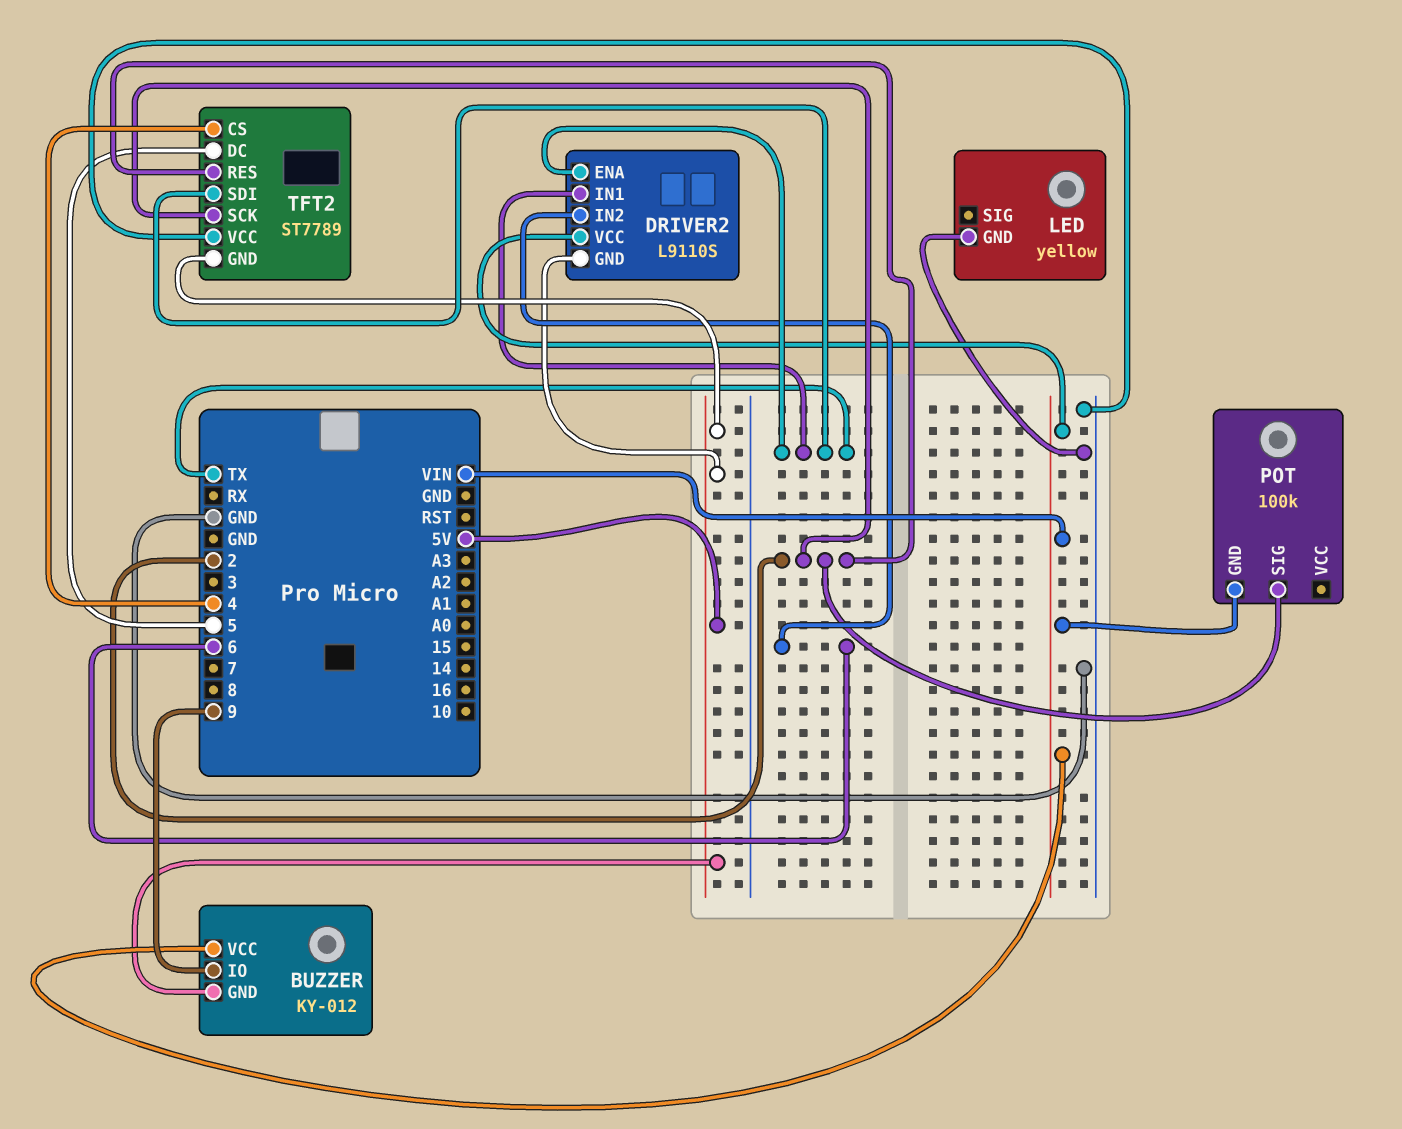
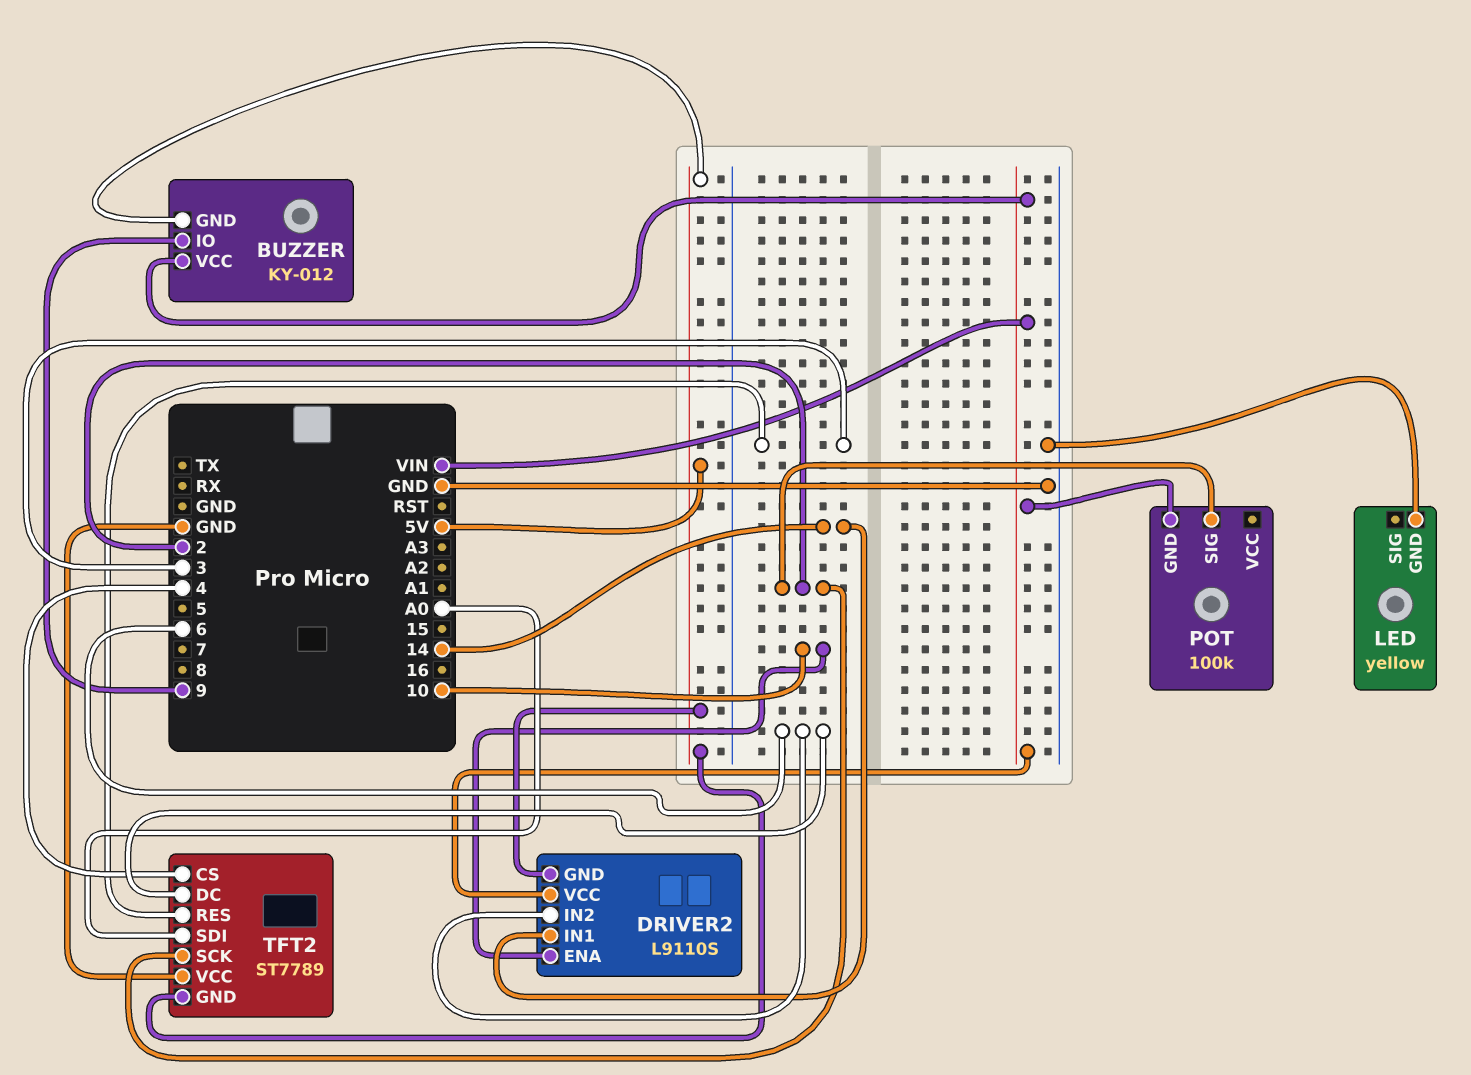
DRIVER2 pin ENA: TX -> 10
DRIVER2 pin IN1: TX -> 14
TFT2 pin DC: 5 -> 6
TFT2 pin RES: 2 -> 3
TFT2 pin SDI: TX -> A0

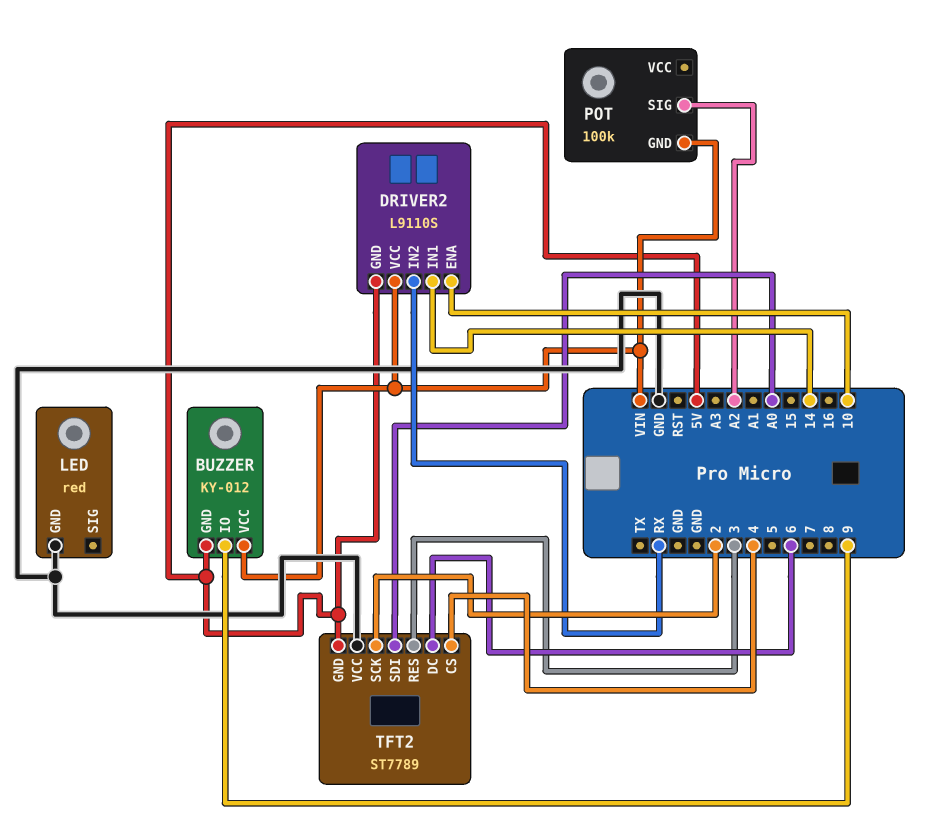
DRIVER2 pin IN2: 6 -> RX
LED: yellow -> red
POT pin SIG: 2 -> A2

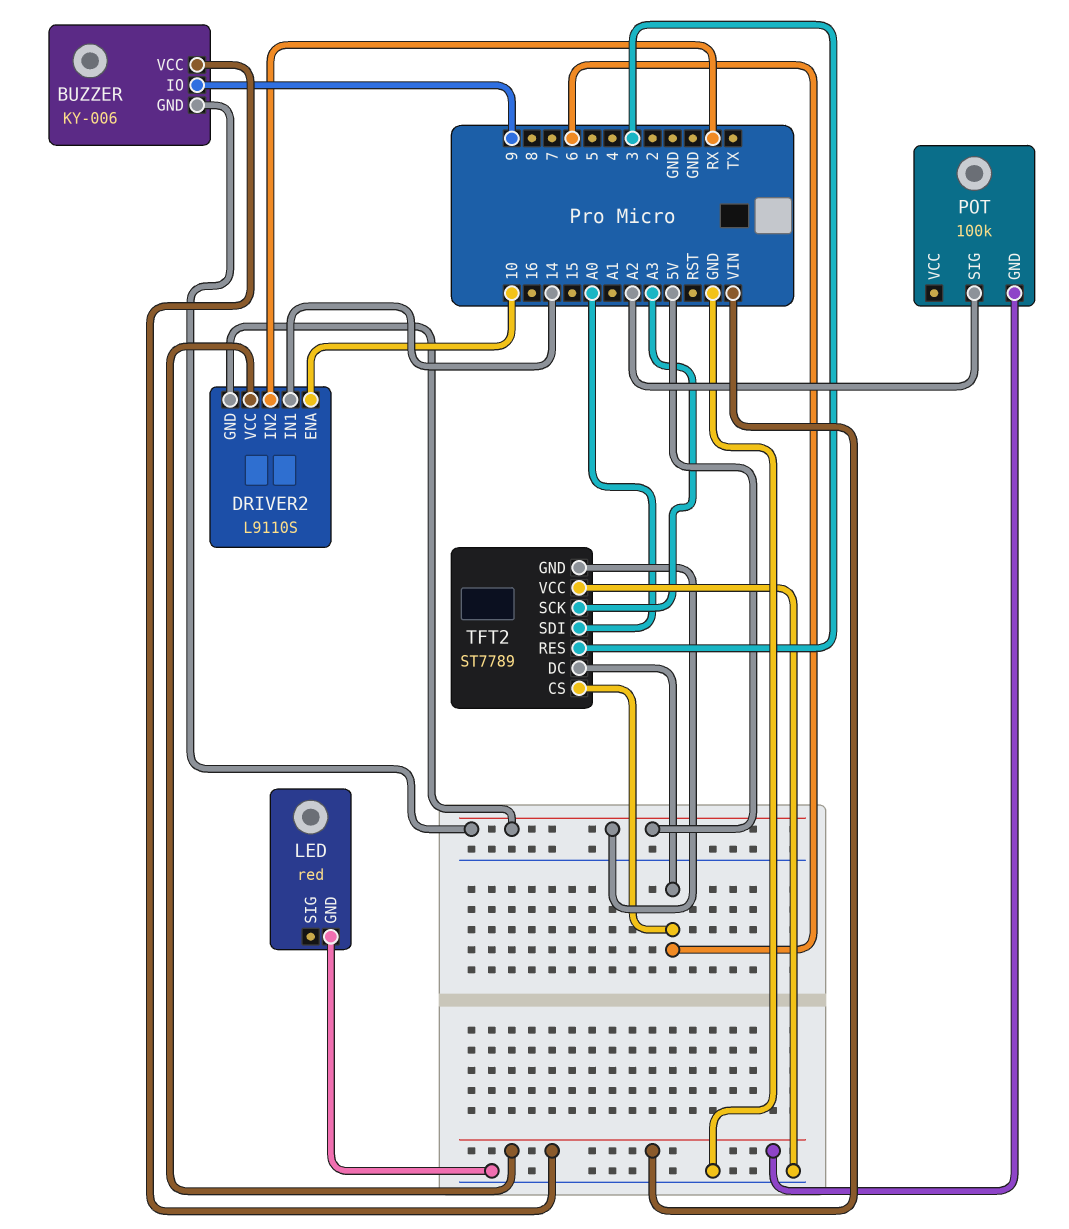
BUZZER: KY-012 -> KY-006
TFT2 pin CS: 4 -> 6
TFT2 pin SCK: 2 -> A3

